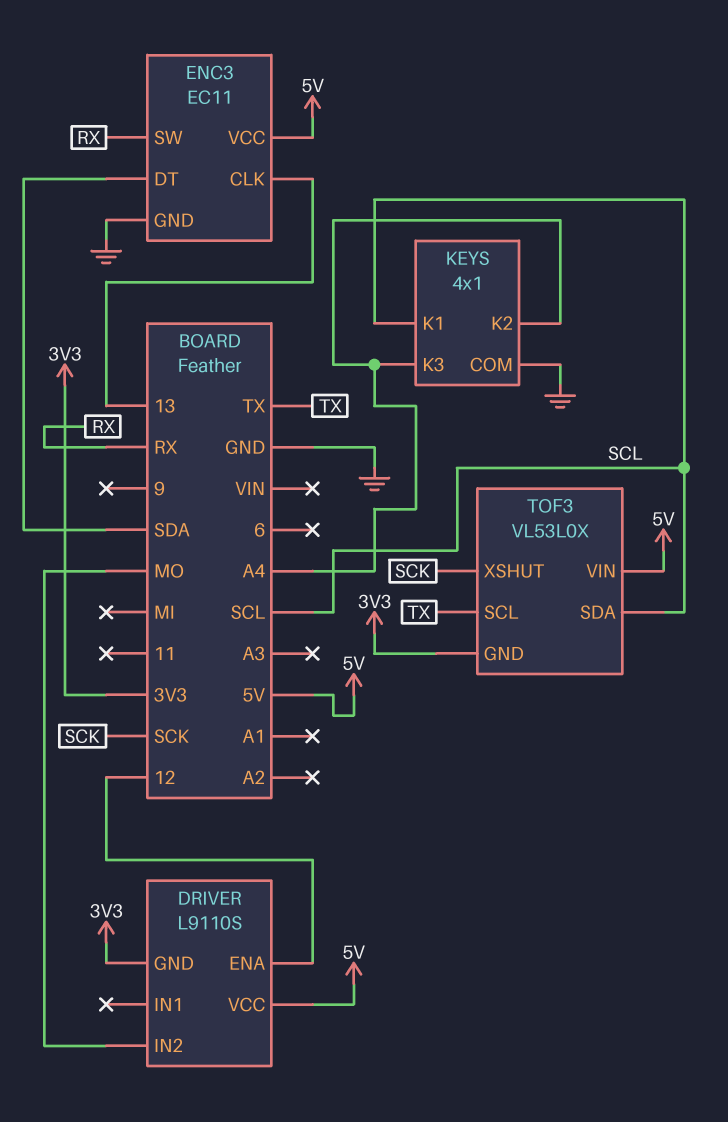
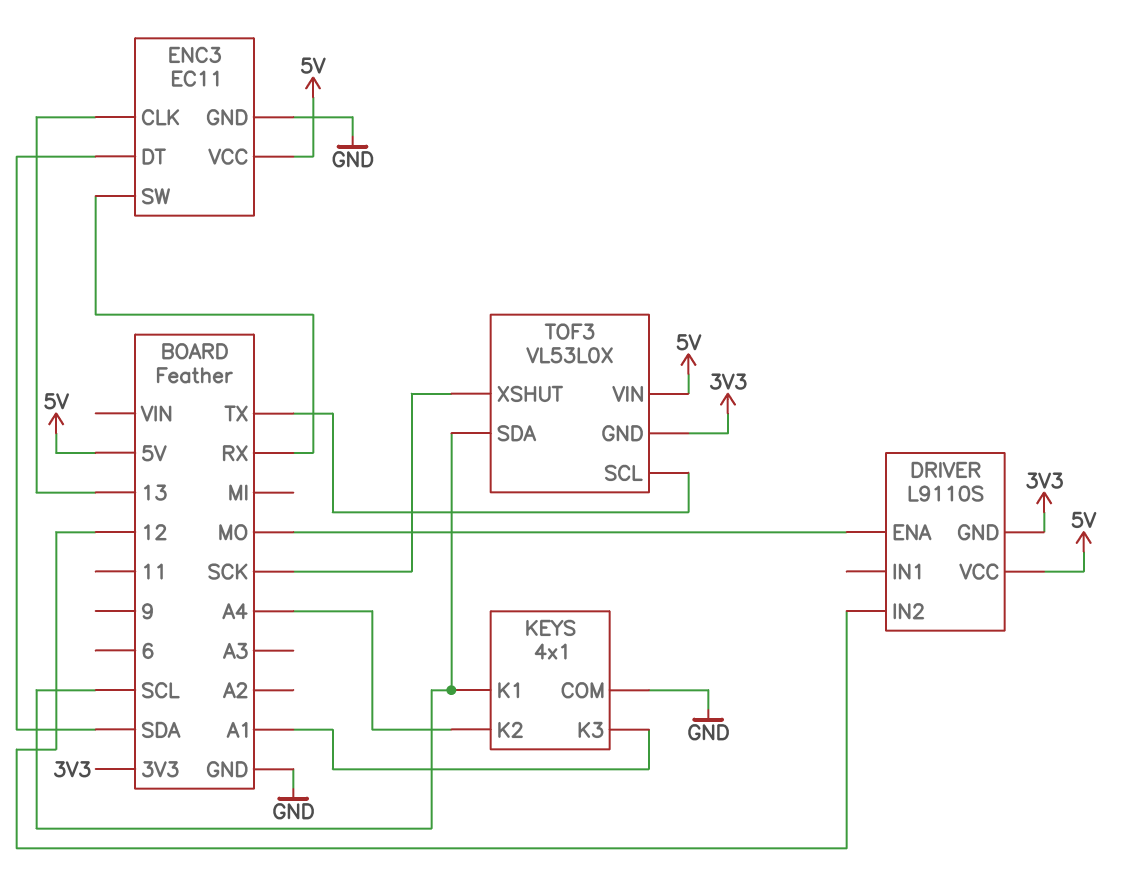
DRIVER pin ENA: 12 -> MO
DRIVER pin IN2: MO -> 12
KEYS pin K3: A4 -> A1

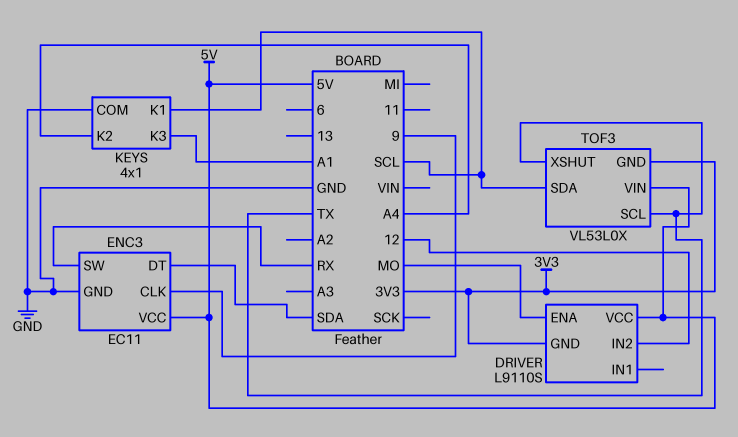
ENC3 pin CLK: 13 -> 9
TOF3 pin XSHUT: SCK -> TX

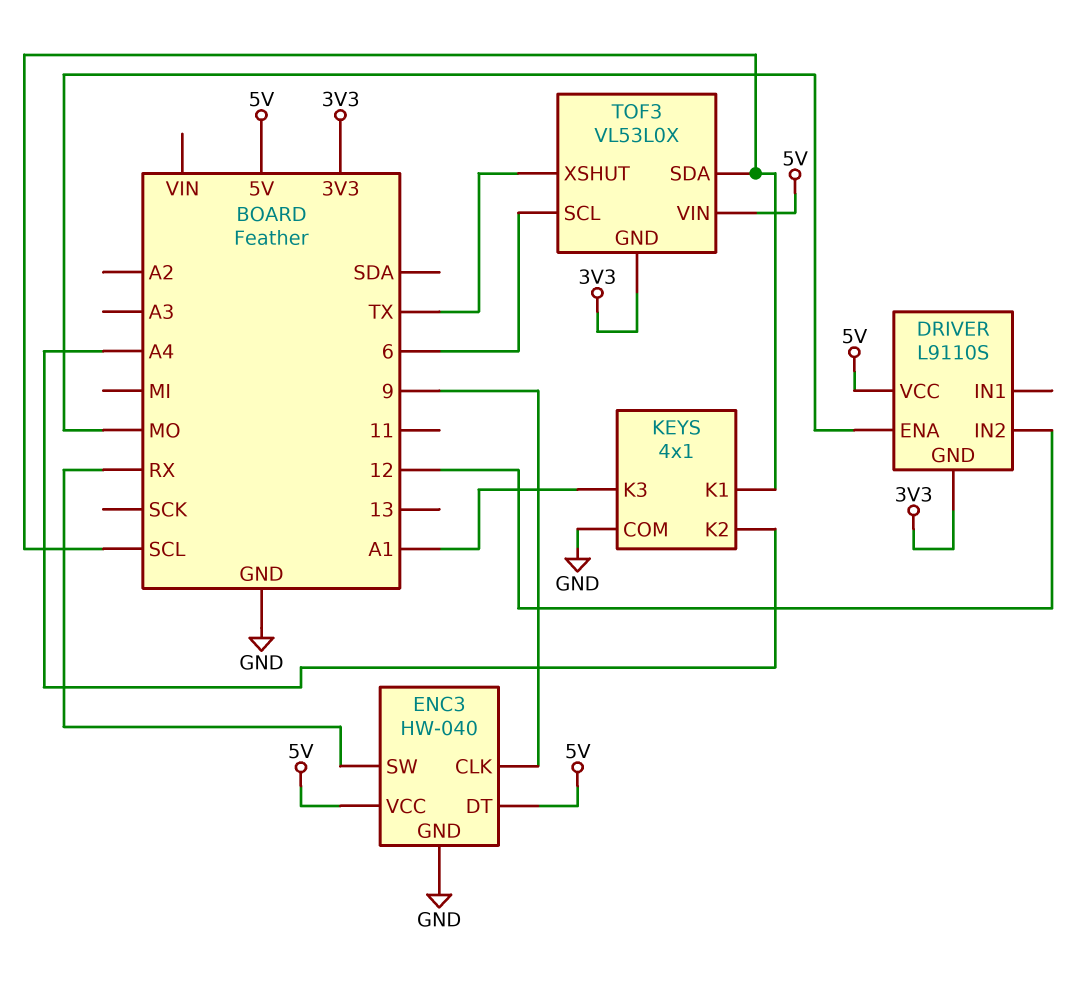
ENC3: EC11 -> HW-040
ENC3 pin DT: SDA -> 5V
TOF3 pin SCL: TX -> 6

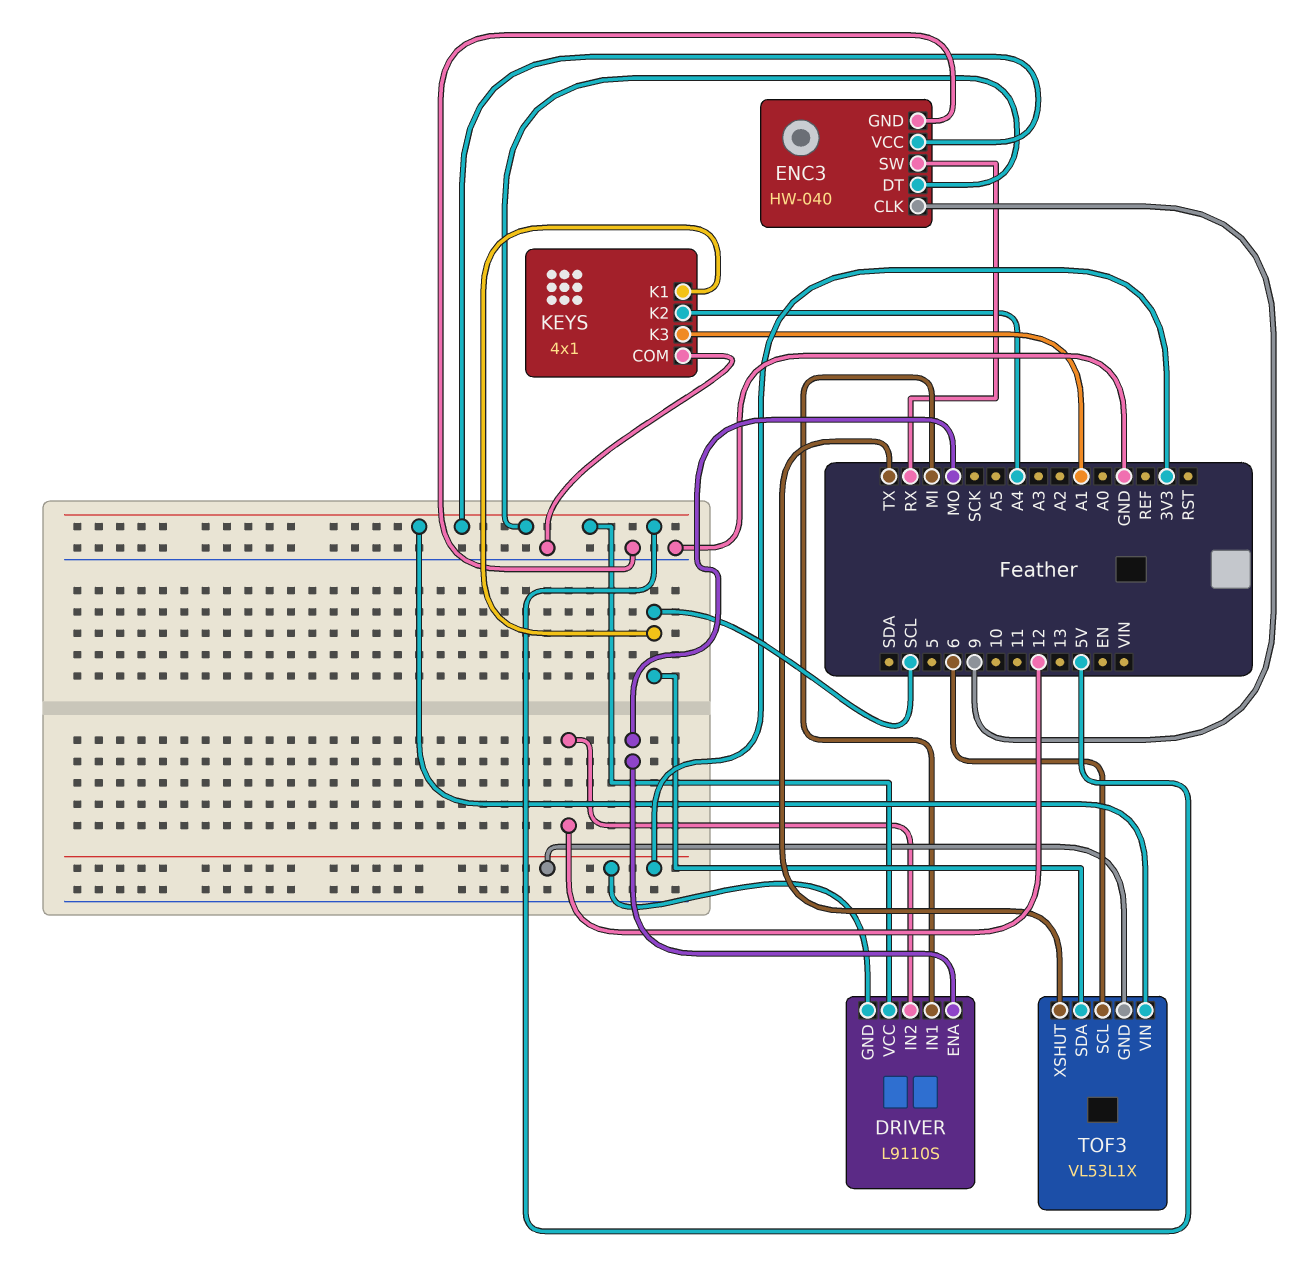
DRIVER pin IN1: none -> MI
TOF3: VL53L0X -> VL53L1X

